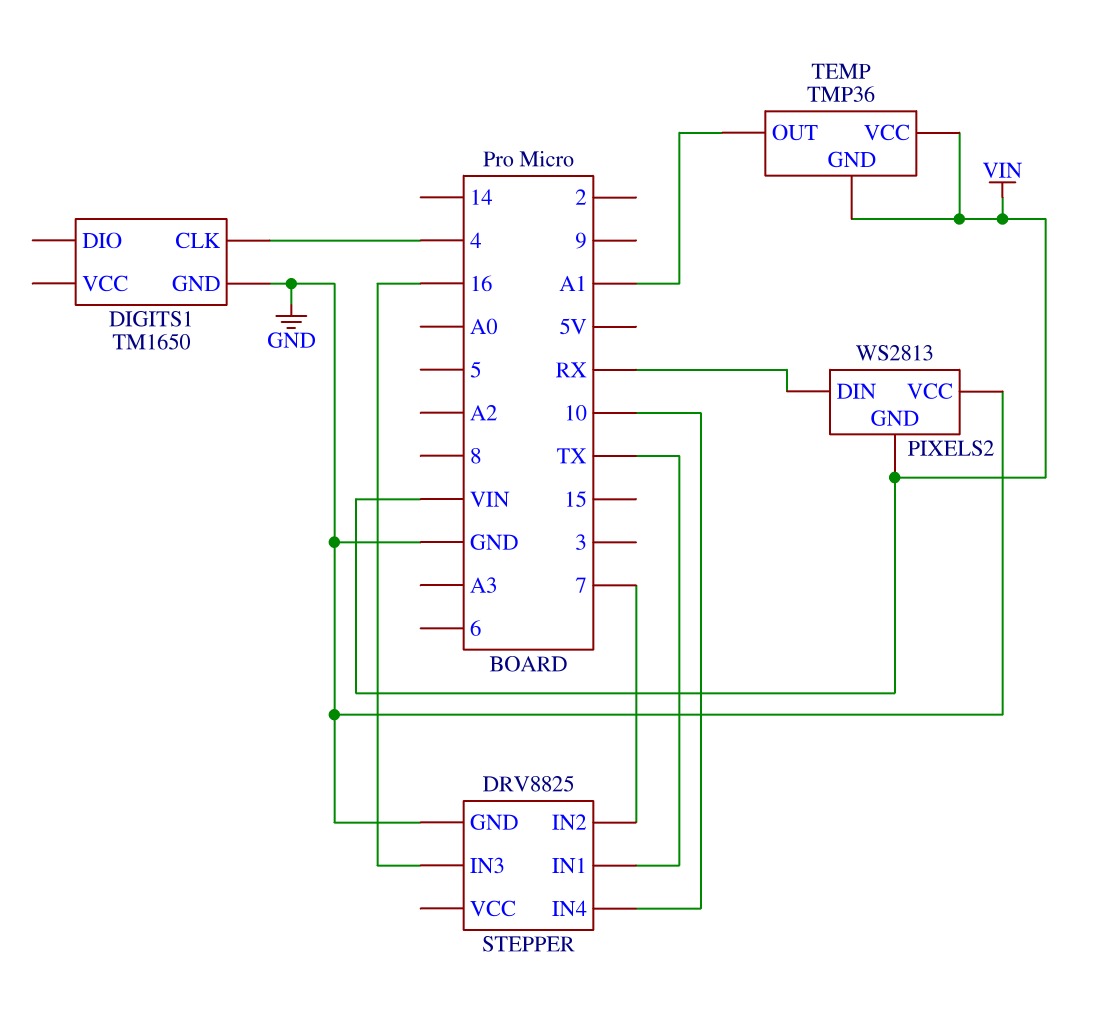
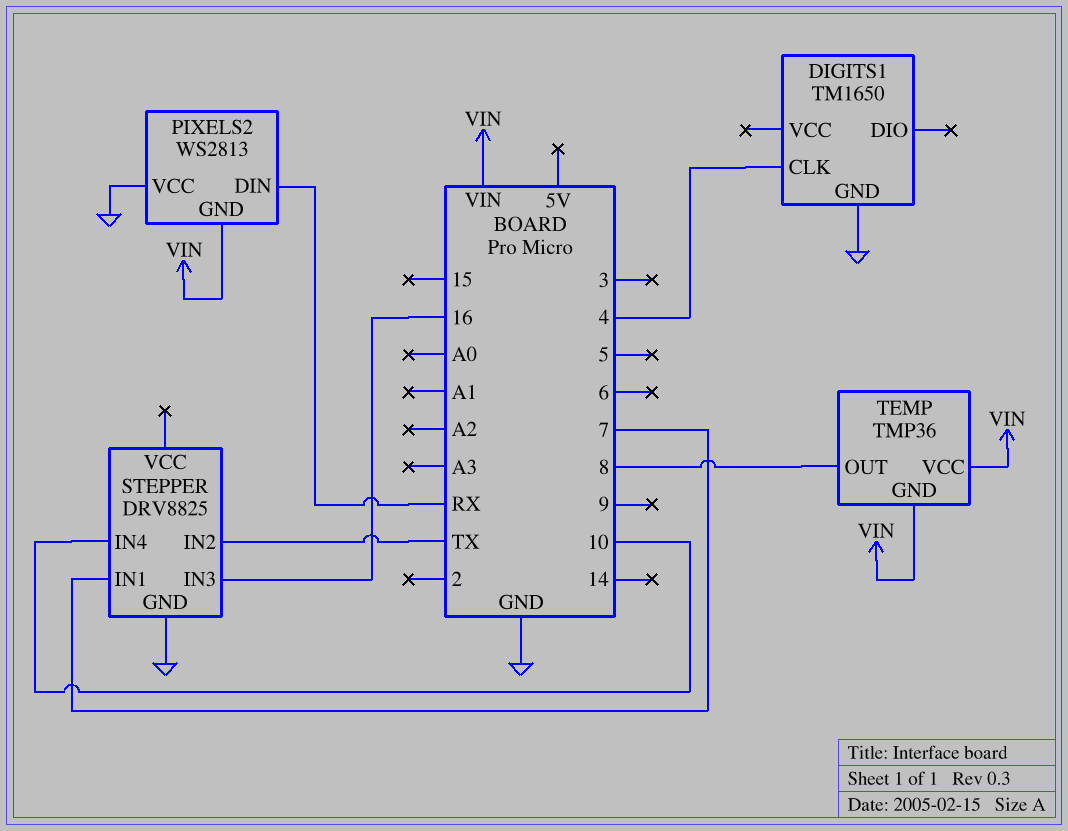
STEPPER pin IN1: TX -> 7
STEPPER pin IN2: 7 -> TX
TEMP pin OUT: A1 -> 8

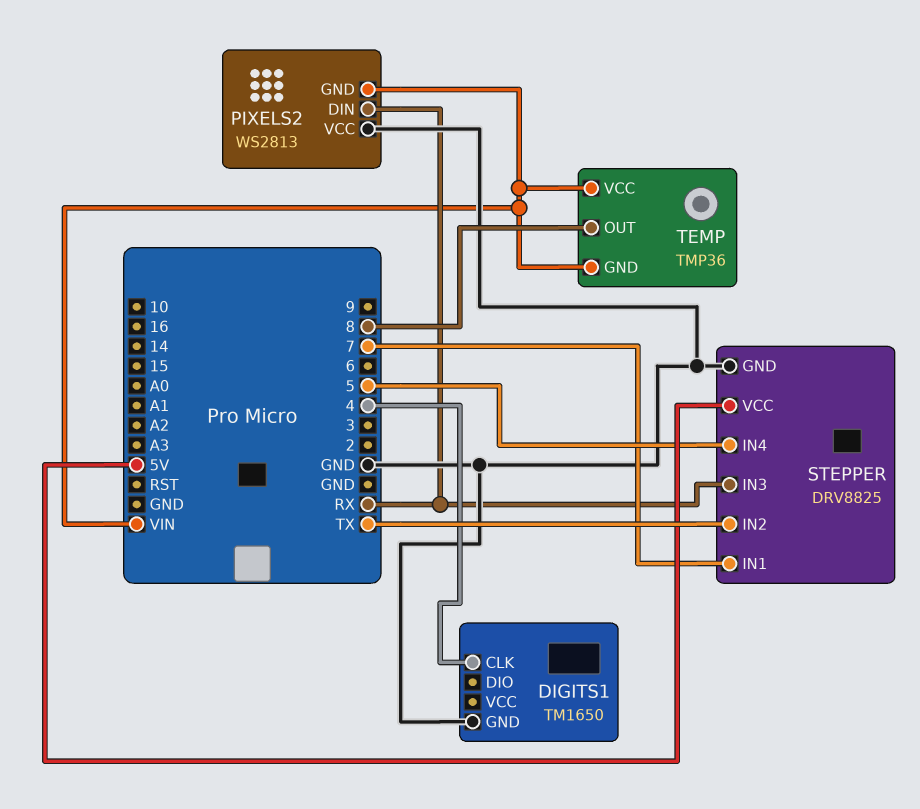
STEPPER pin IN3: 16 -> RX
STEPPER pin IN4: 10 -> 5
STEPPER pin VCC: none -> 5V

